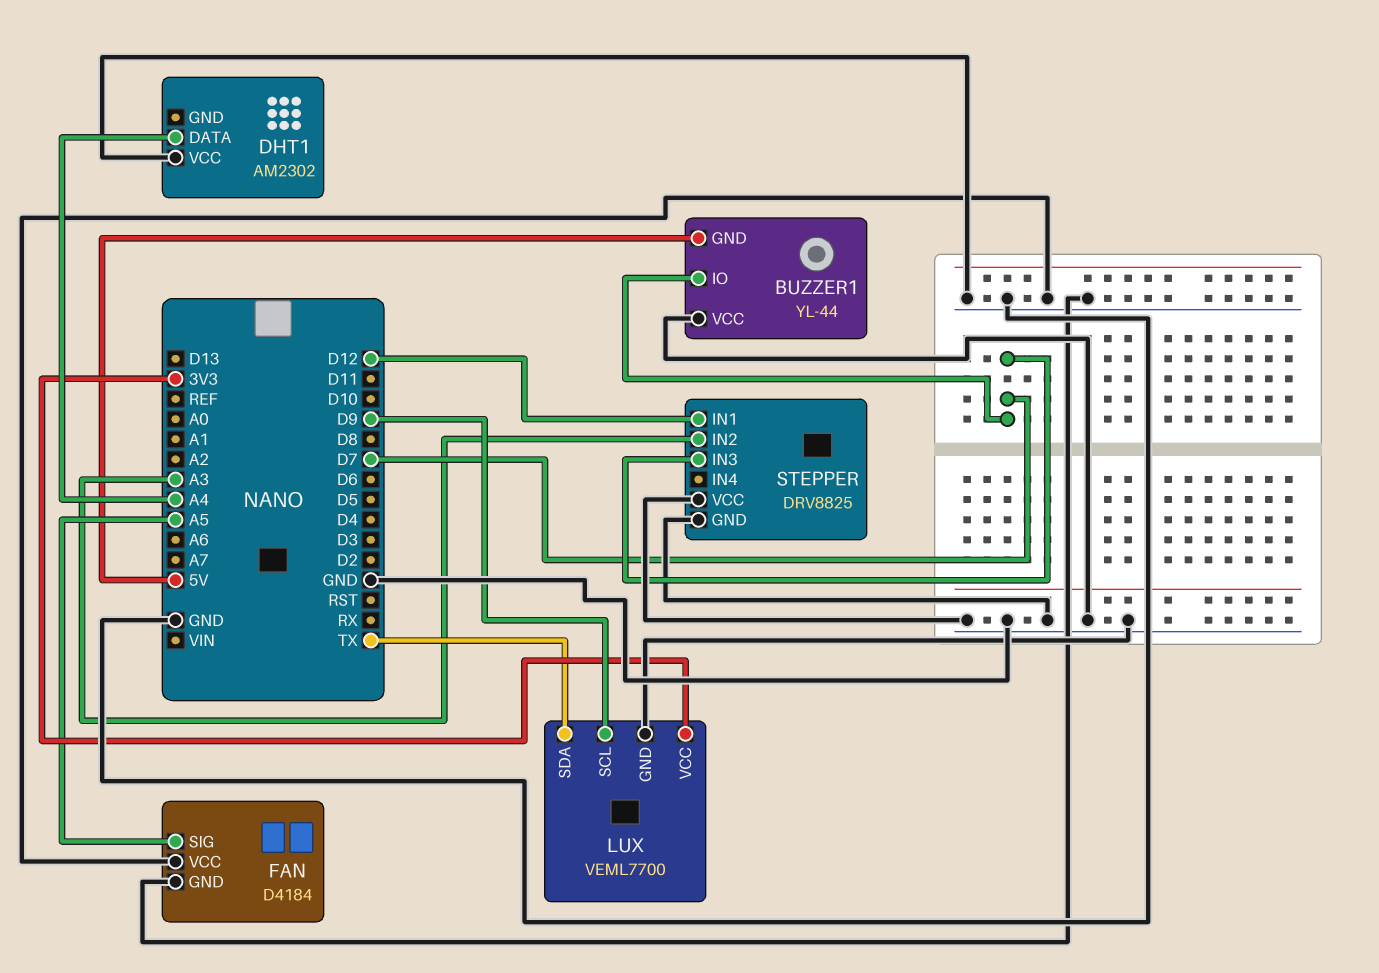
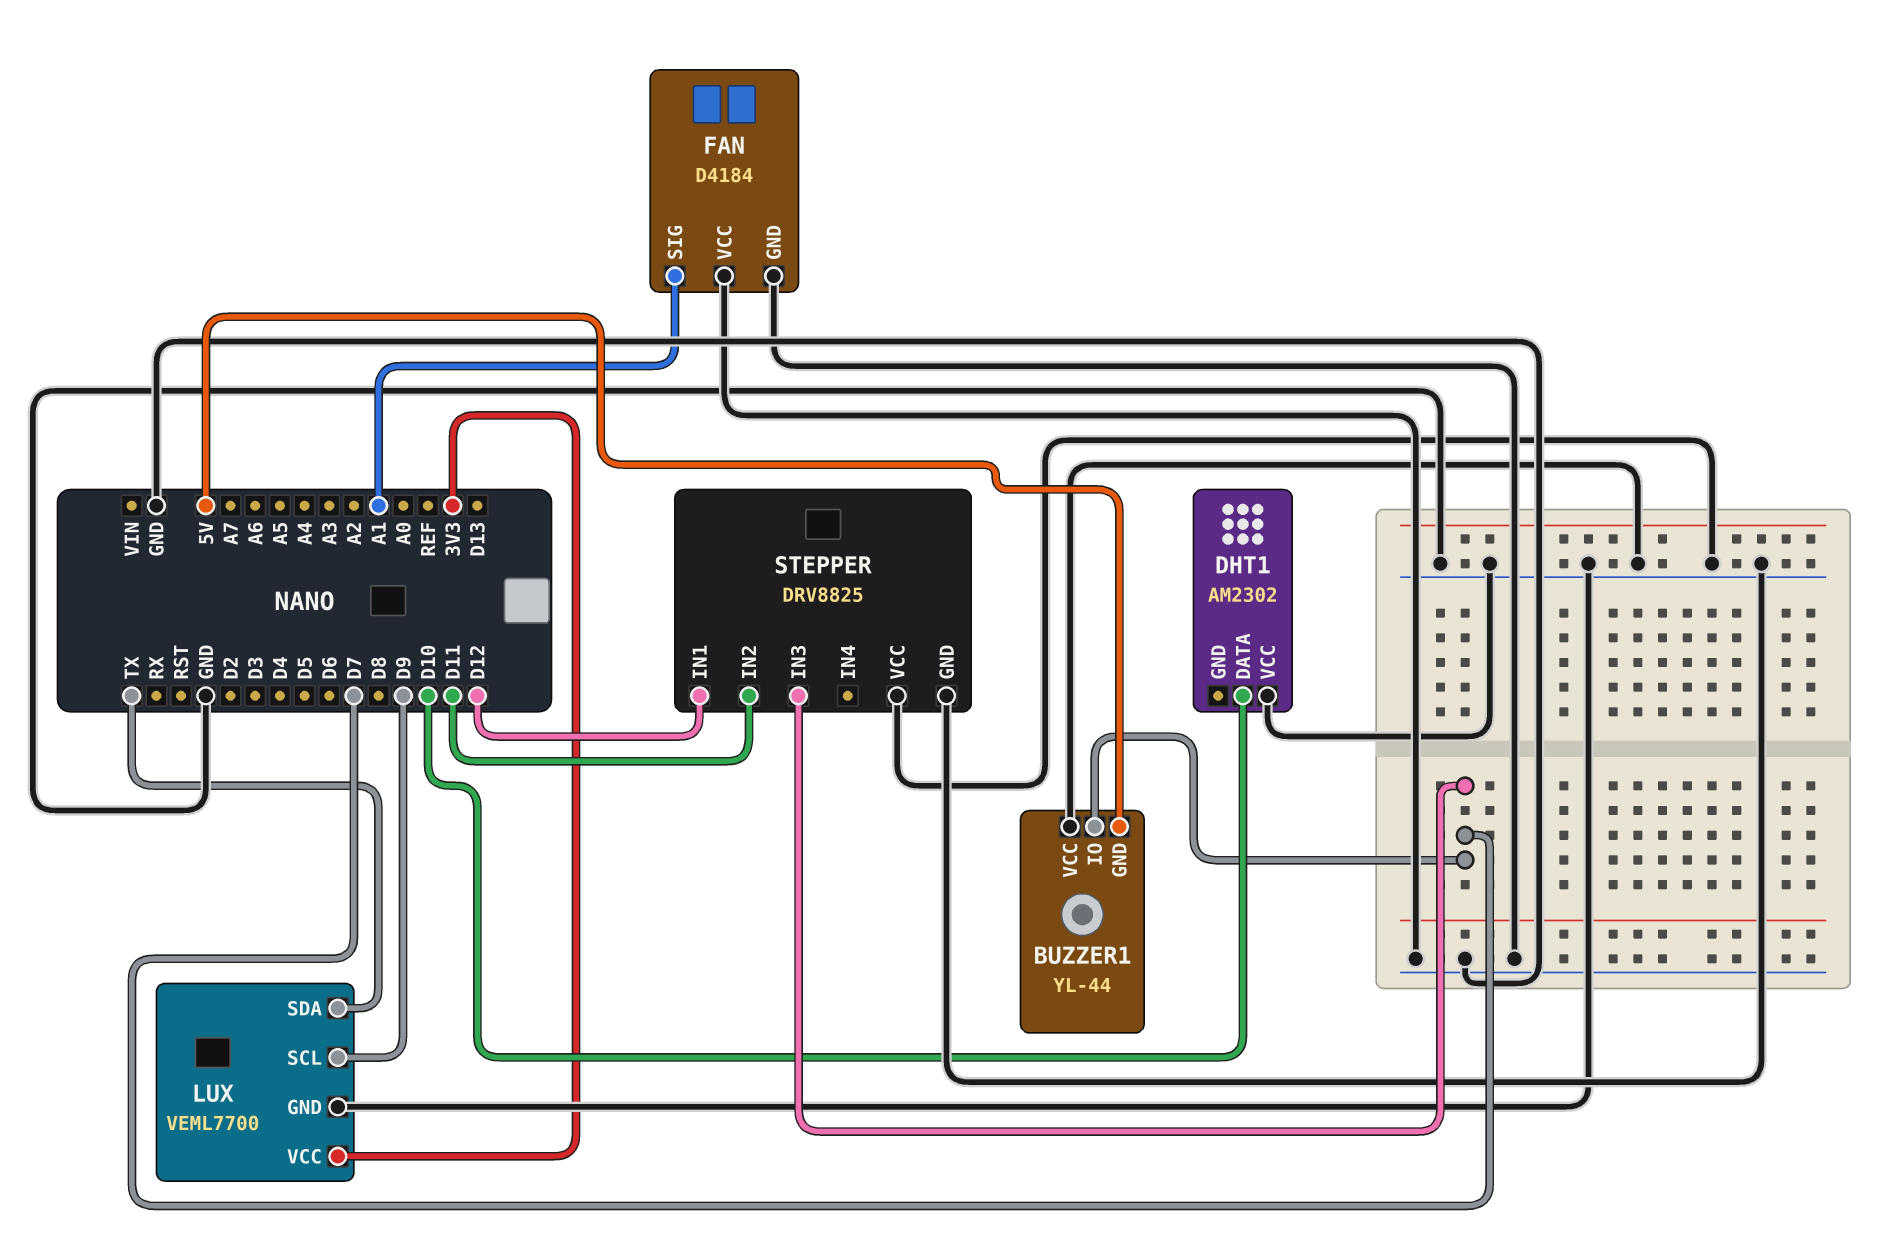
DHT1 pin DATA: A4 -> D10
FAN pin SIG: A5 -> A1
STEPPER pin IN2: A3 -> D11

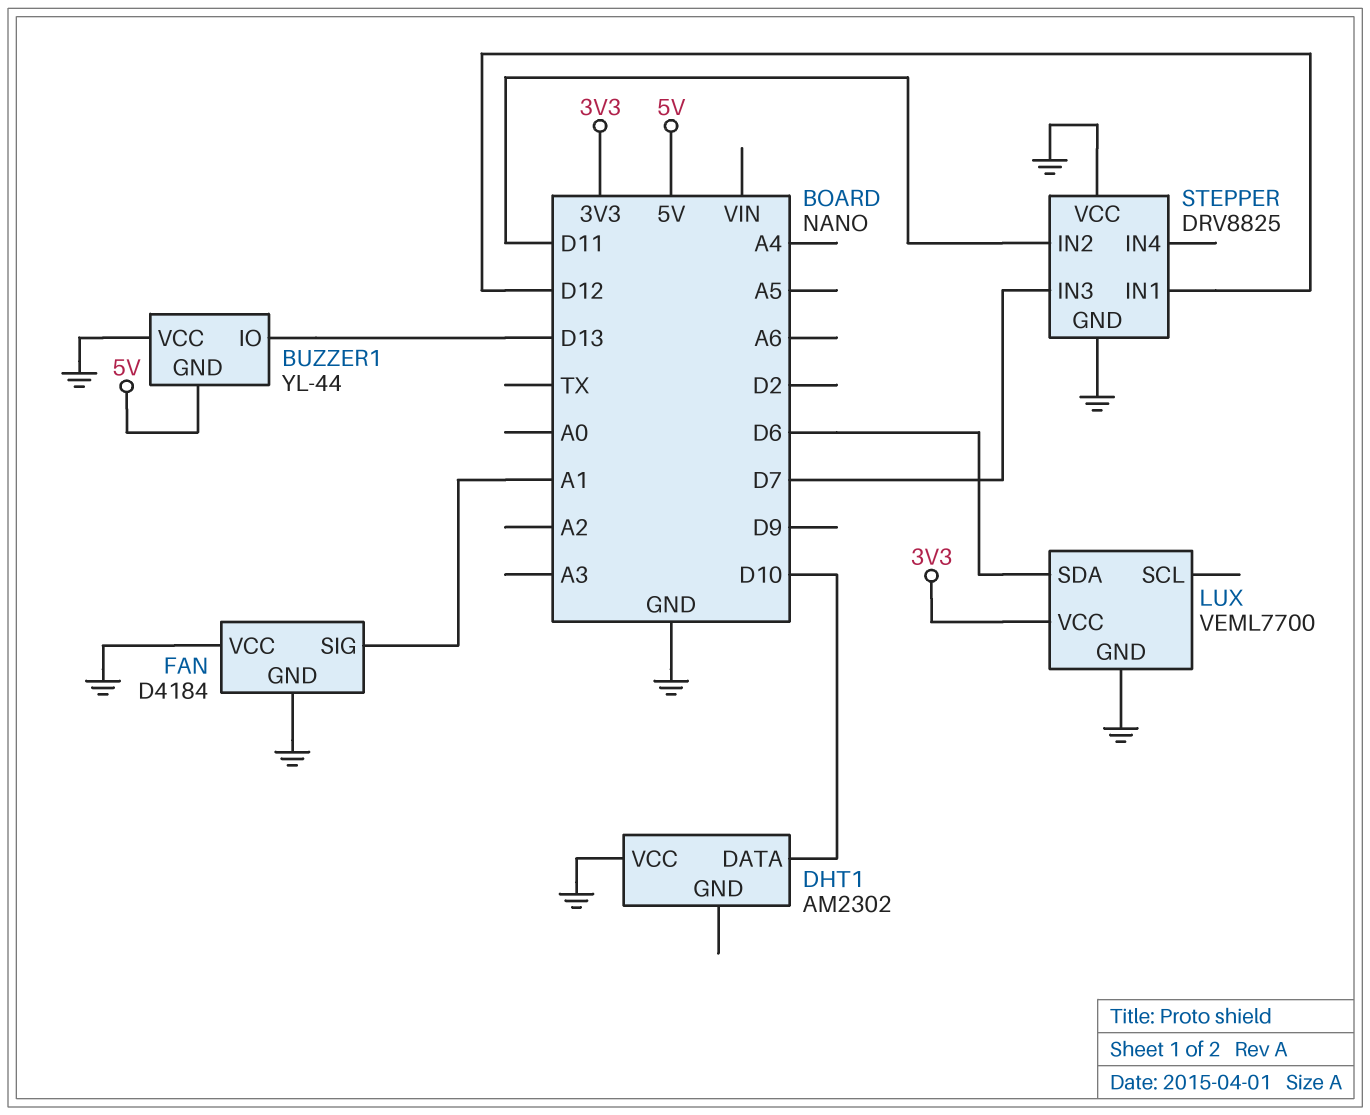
BUZZER1 pin IO: D7 -> D13
LUX pin SCL: D9 -> none
LUX pin SDA: TX -> D6

